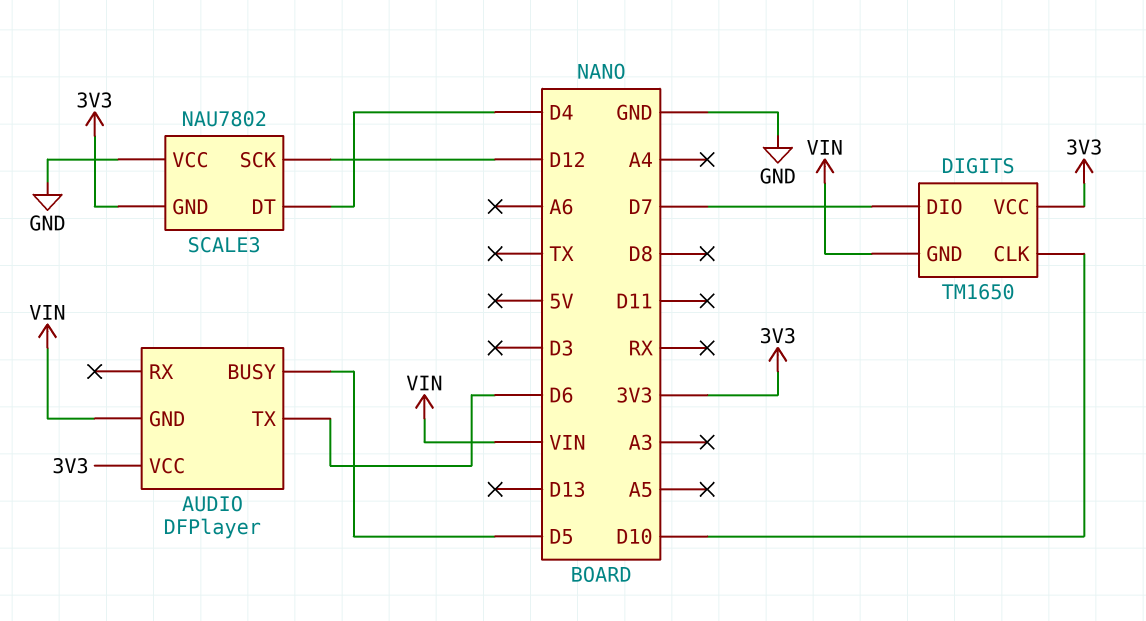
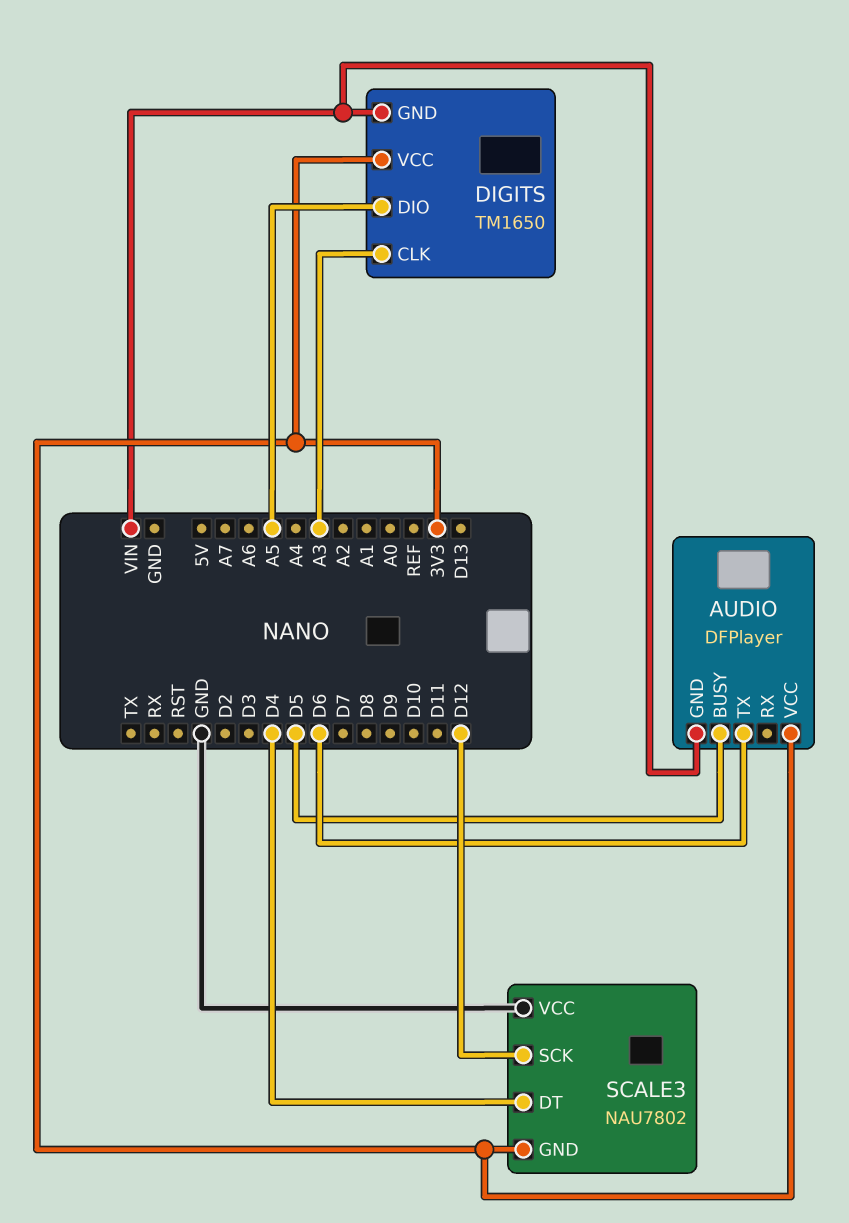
DIGITS pin CLK: D10 -> A3
DIGITS pin DIO: D7 -> A5

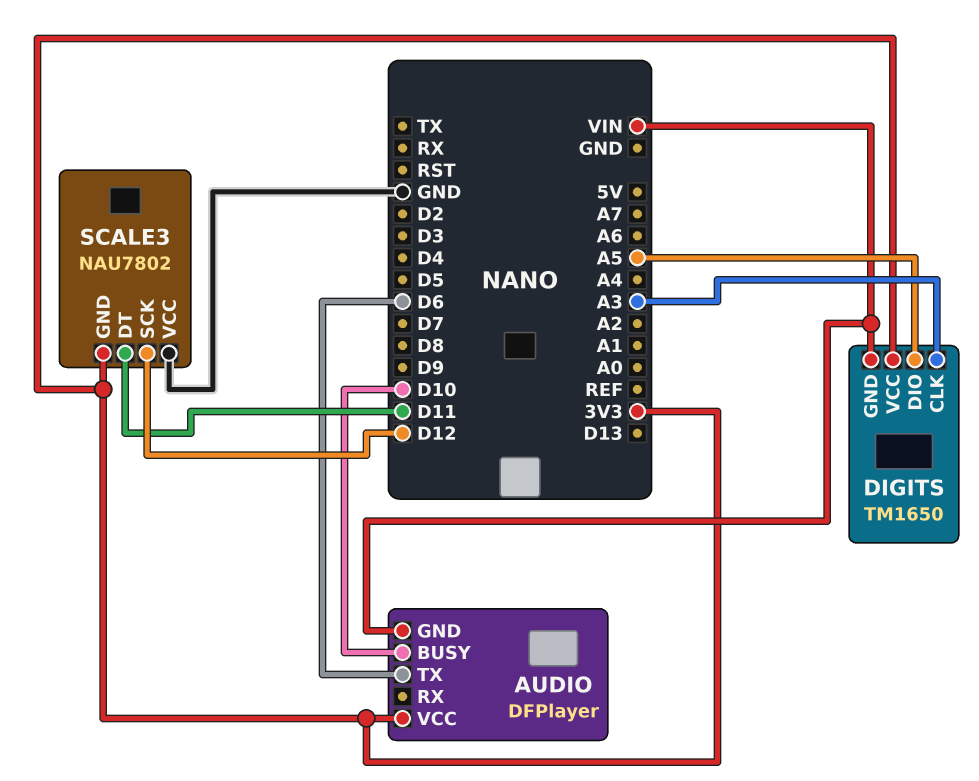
AUDIO pin BUSY: D5 -> D10
SCALE3 pin DT: D4 -> D11

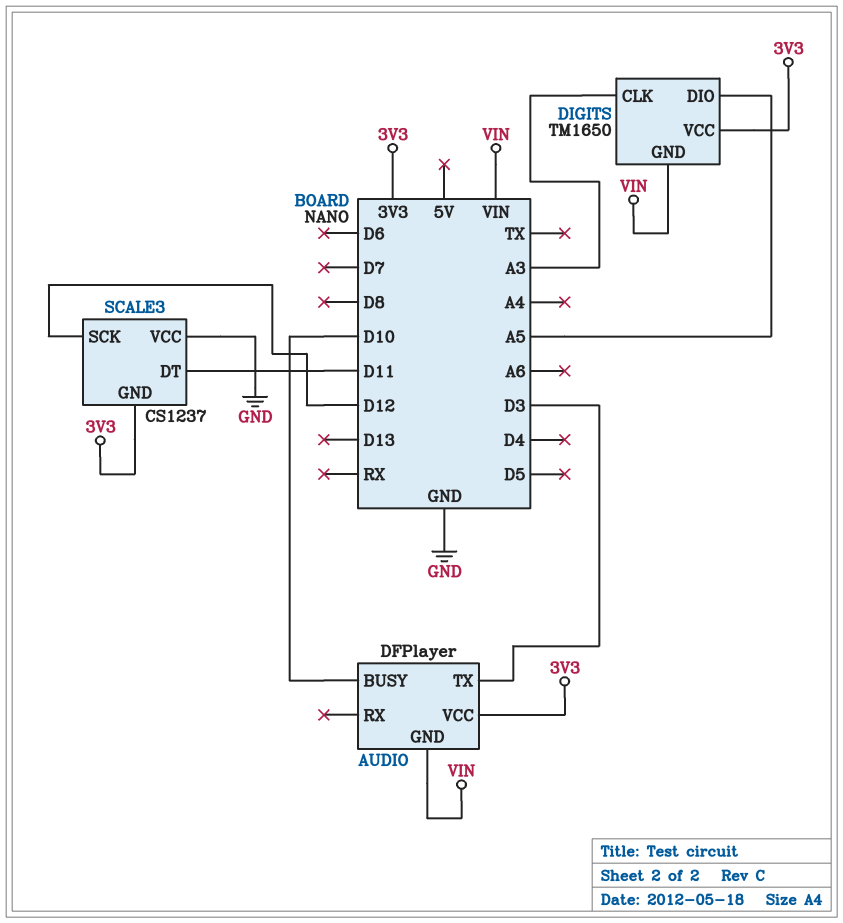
AUDIO pin TX: D6 -> D3
SCALE3: NAU7802 -> CS1237

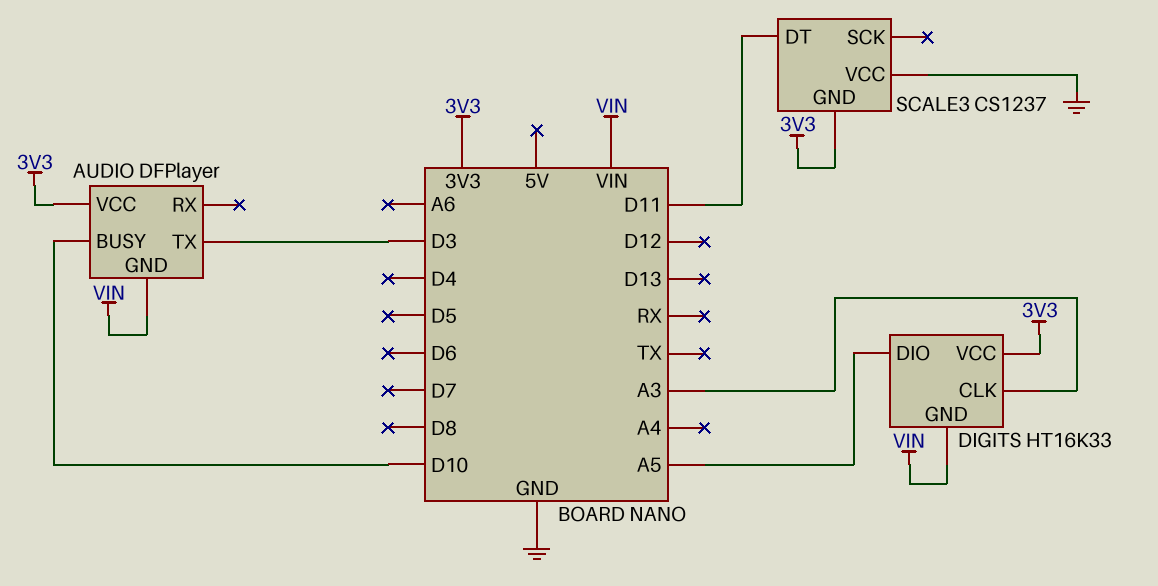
DIGITS: TM1650 -> HT16K33
SCALE3 pin SCK: D12 -> none

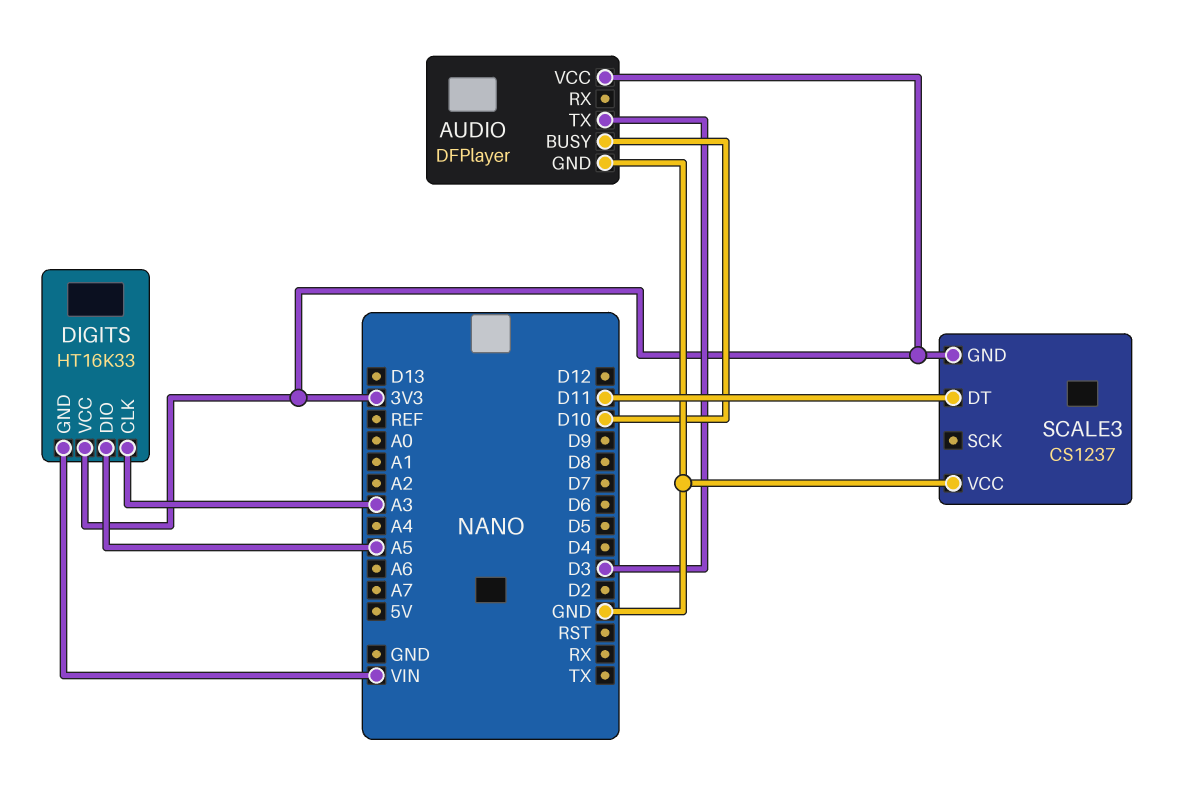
AUDIO pin GND: VIN -> GND

